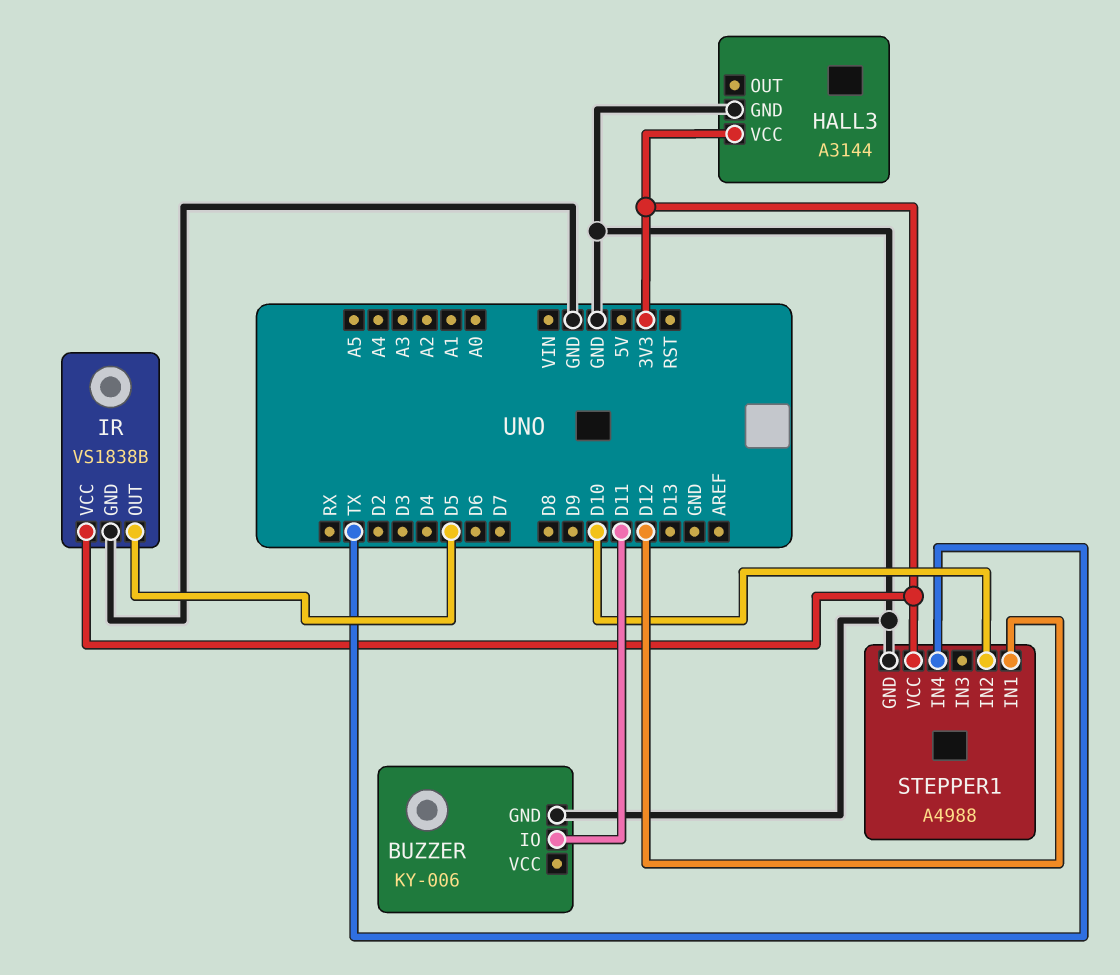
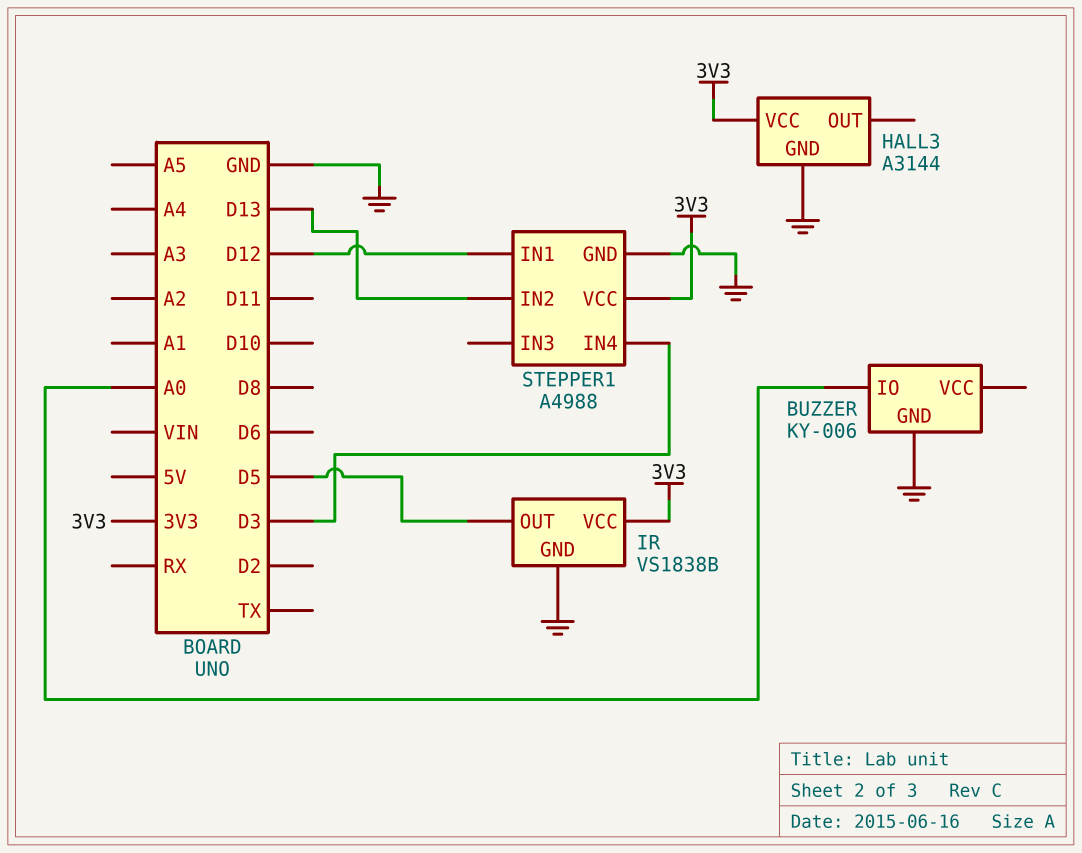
BUZZER pin IO: D11 -> A0
STEPPER1 pin IN2: D10 -> D13
STEPPER1 pin IN4: TX -> D3

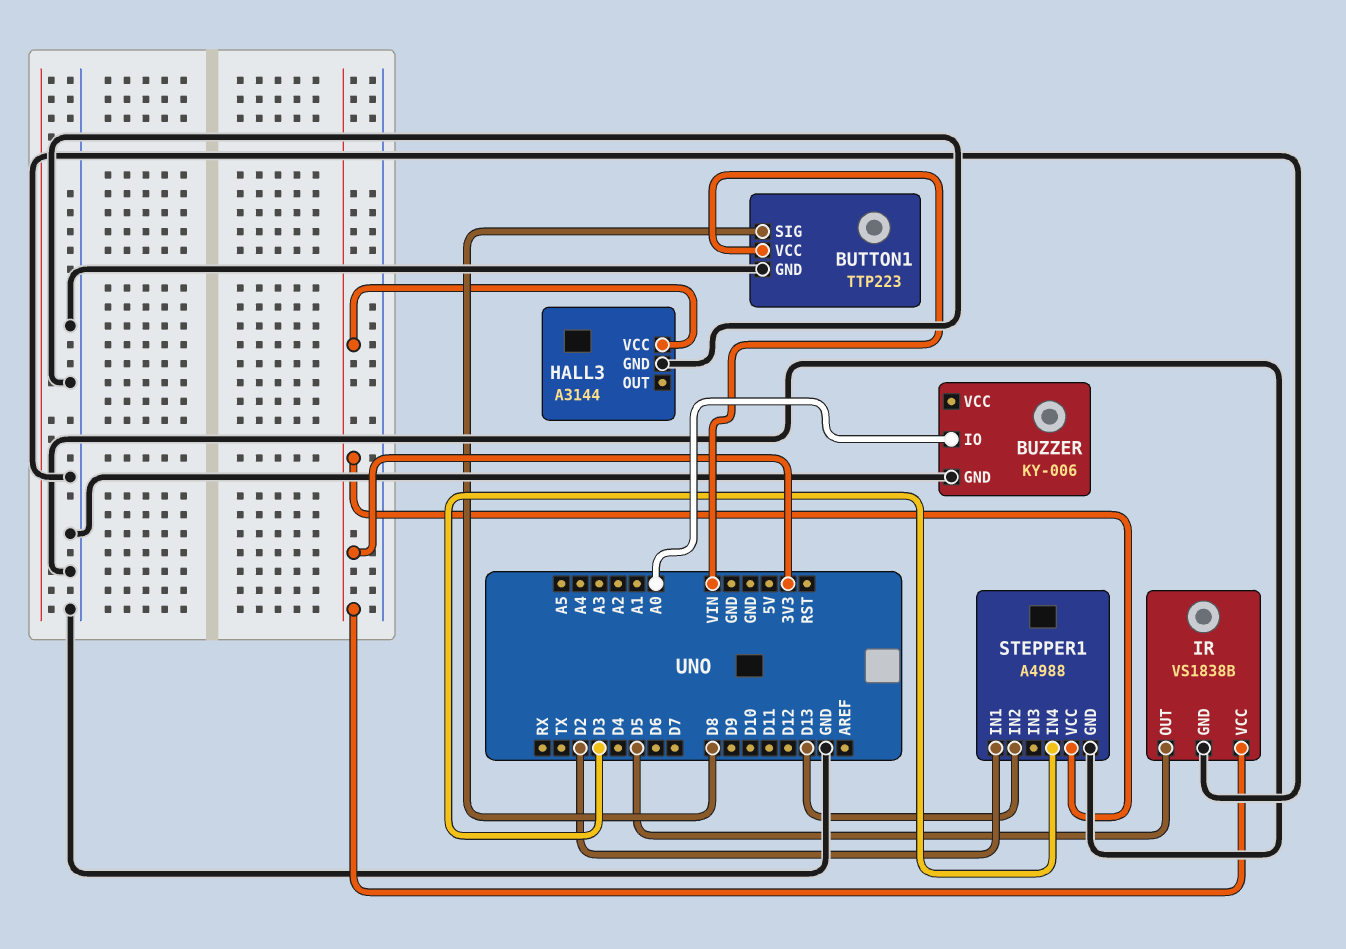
BUTTON1: none -> TTP223
BUTTON1 pin GND: none -> GND
BUTTON1 pin SIG: none -> D8
BUTTON1 pin VCC: none -> VIN
STEPPER1 pin IN1: D12 -> D2

